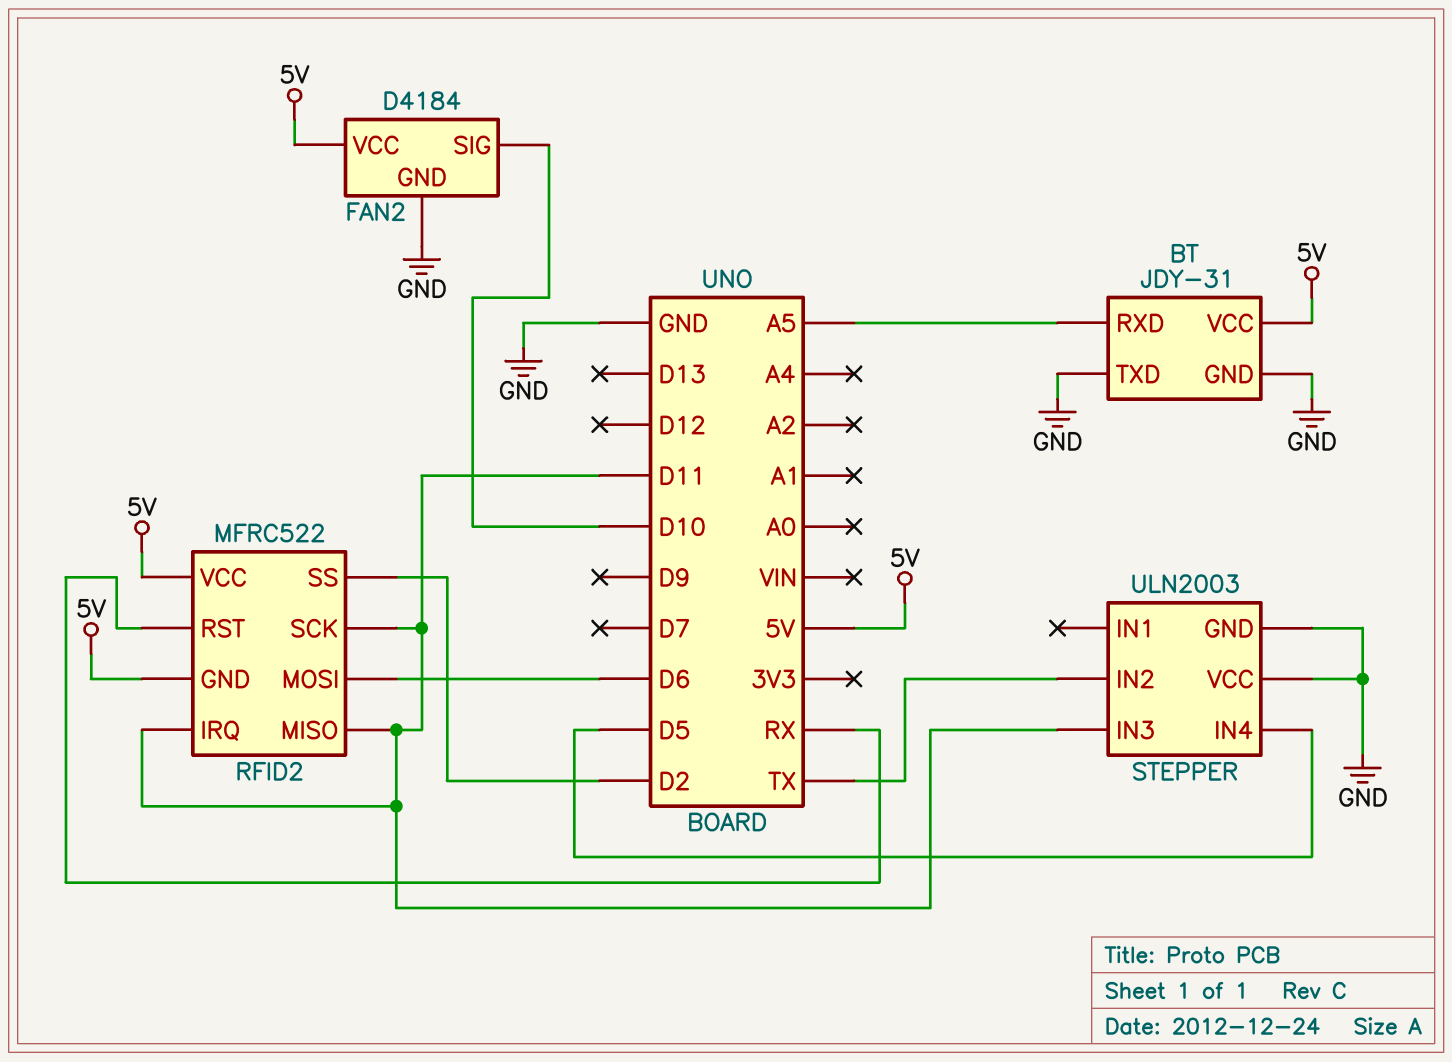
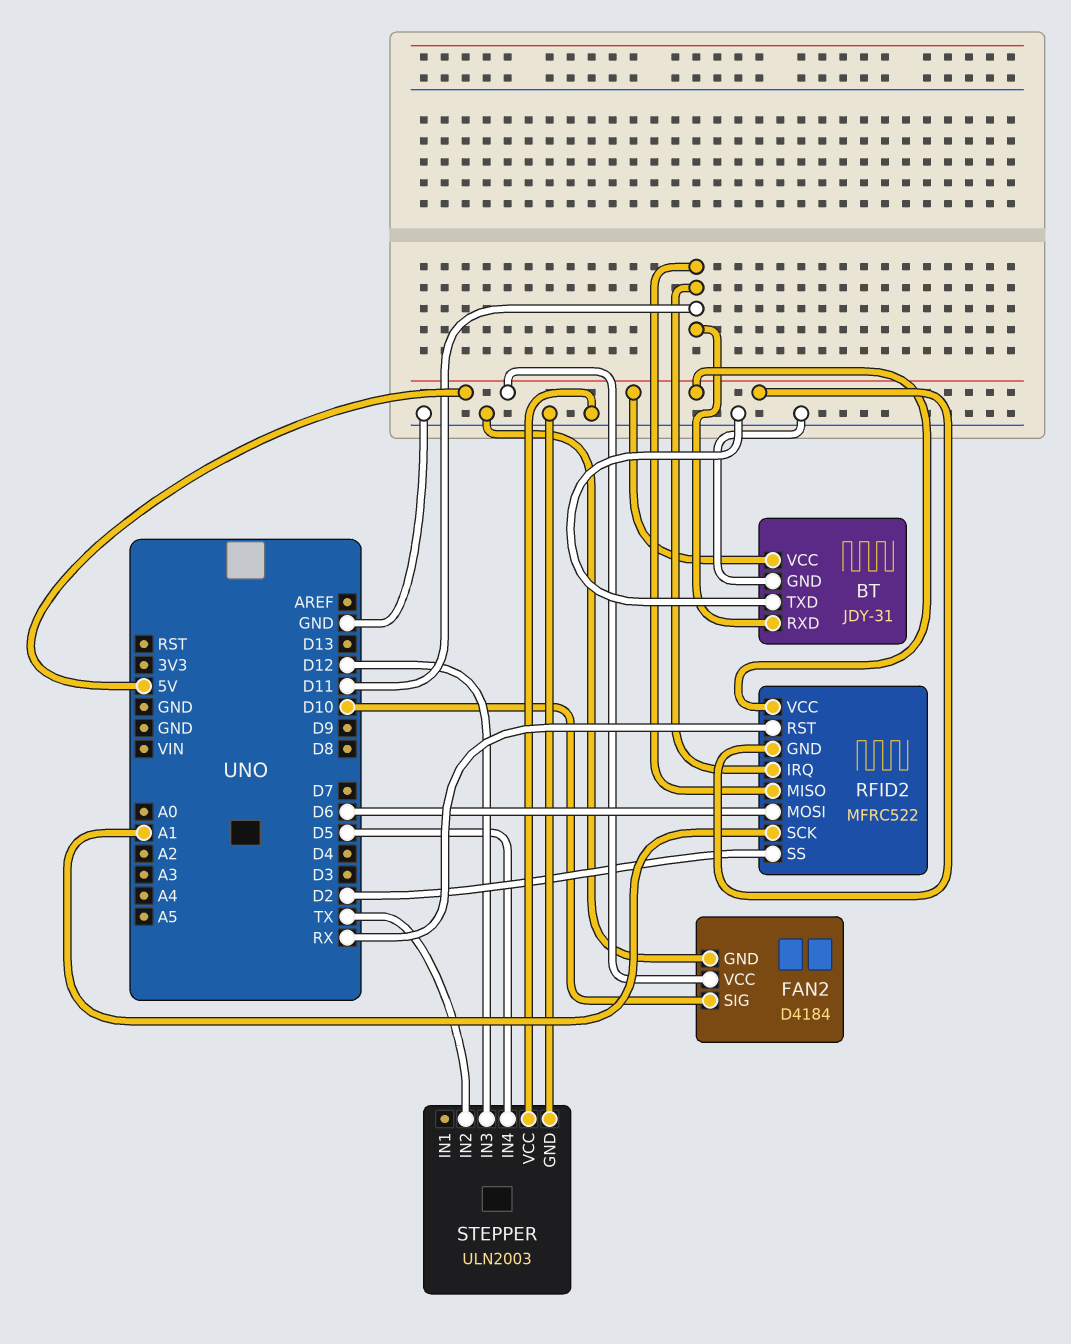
BT pin RXD: A5 -> D11
RFID2 pin SCK: D11 -> A1
STEPPER pin IN3: D11 -> D12

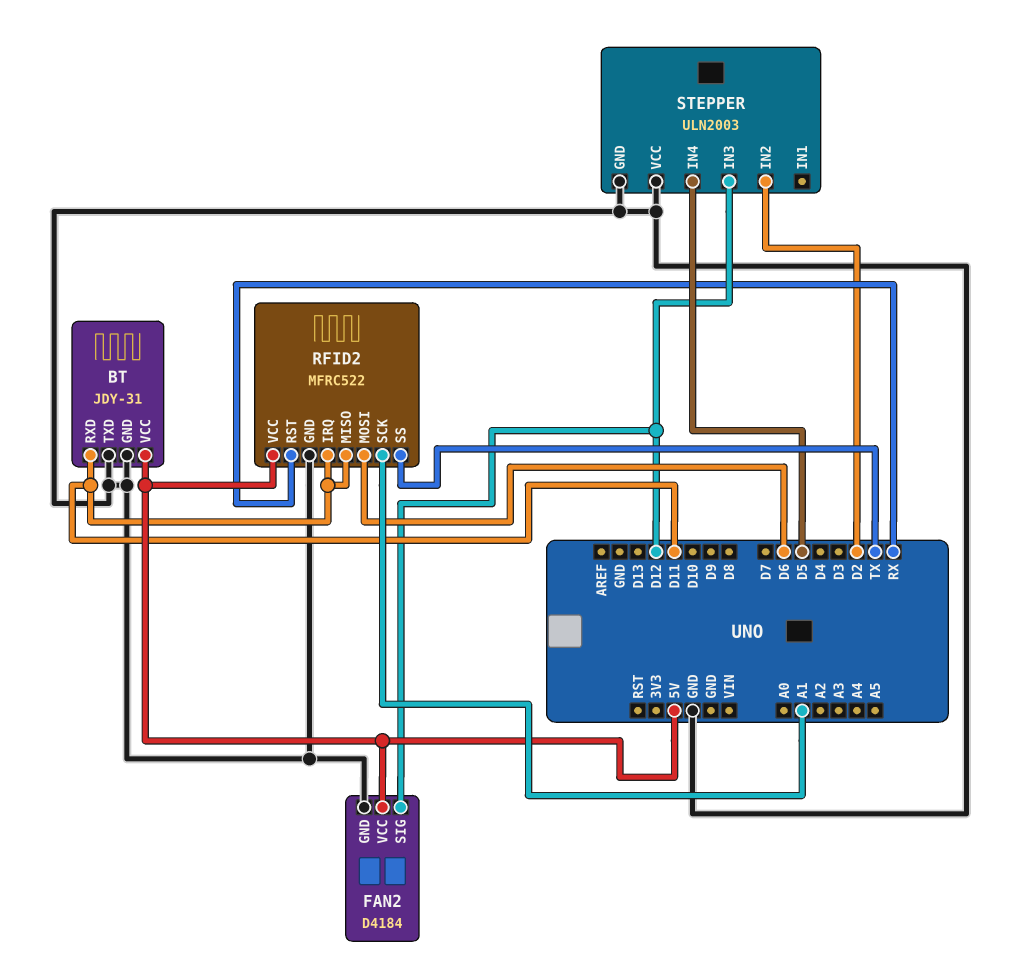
FAN2 pin SIG: D10 -> D12
RFID2 pin GND: 5V -> GND
RFID2 pin SS: D2 -> TX
STEPPER pin IN2: TX -> D2

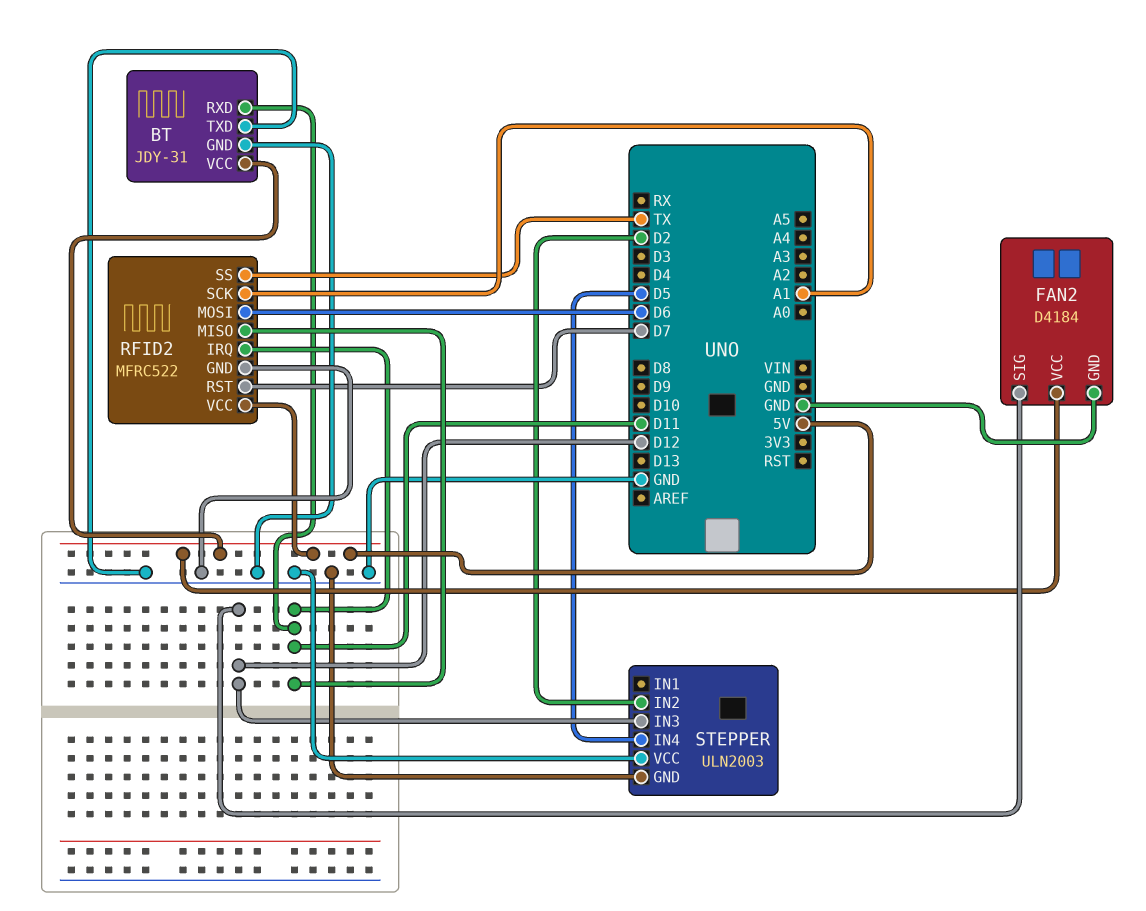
RFID2 pin RST: RX -> D7

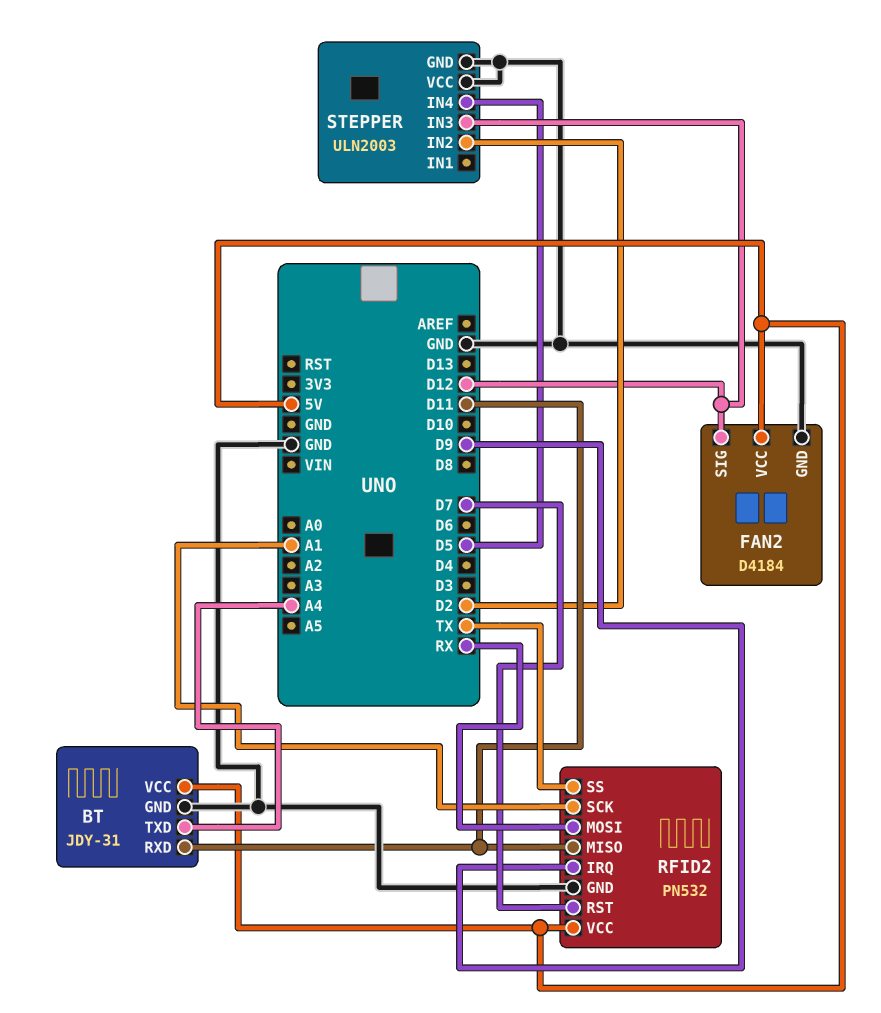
BT pin TXD: GND -> A4
RFID2: MFRC522 -> PN532
RFID2 pin IRQ: D11 -> D9
RFID2 pin MOSI: D6 -> RX

